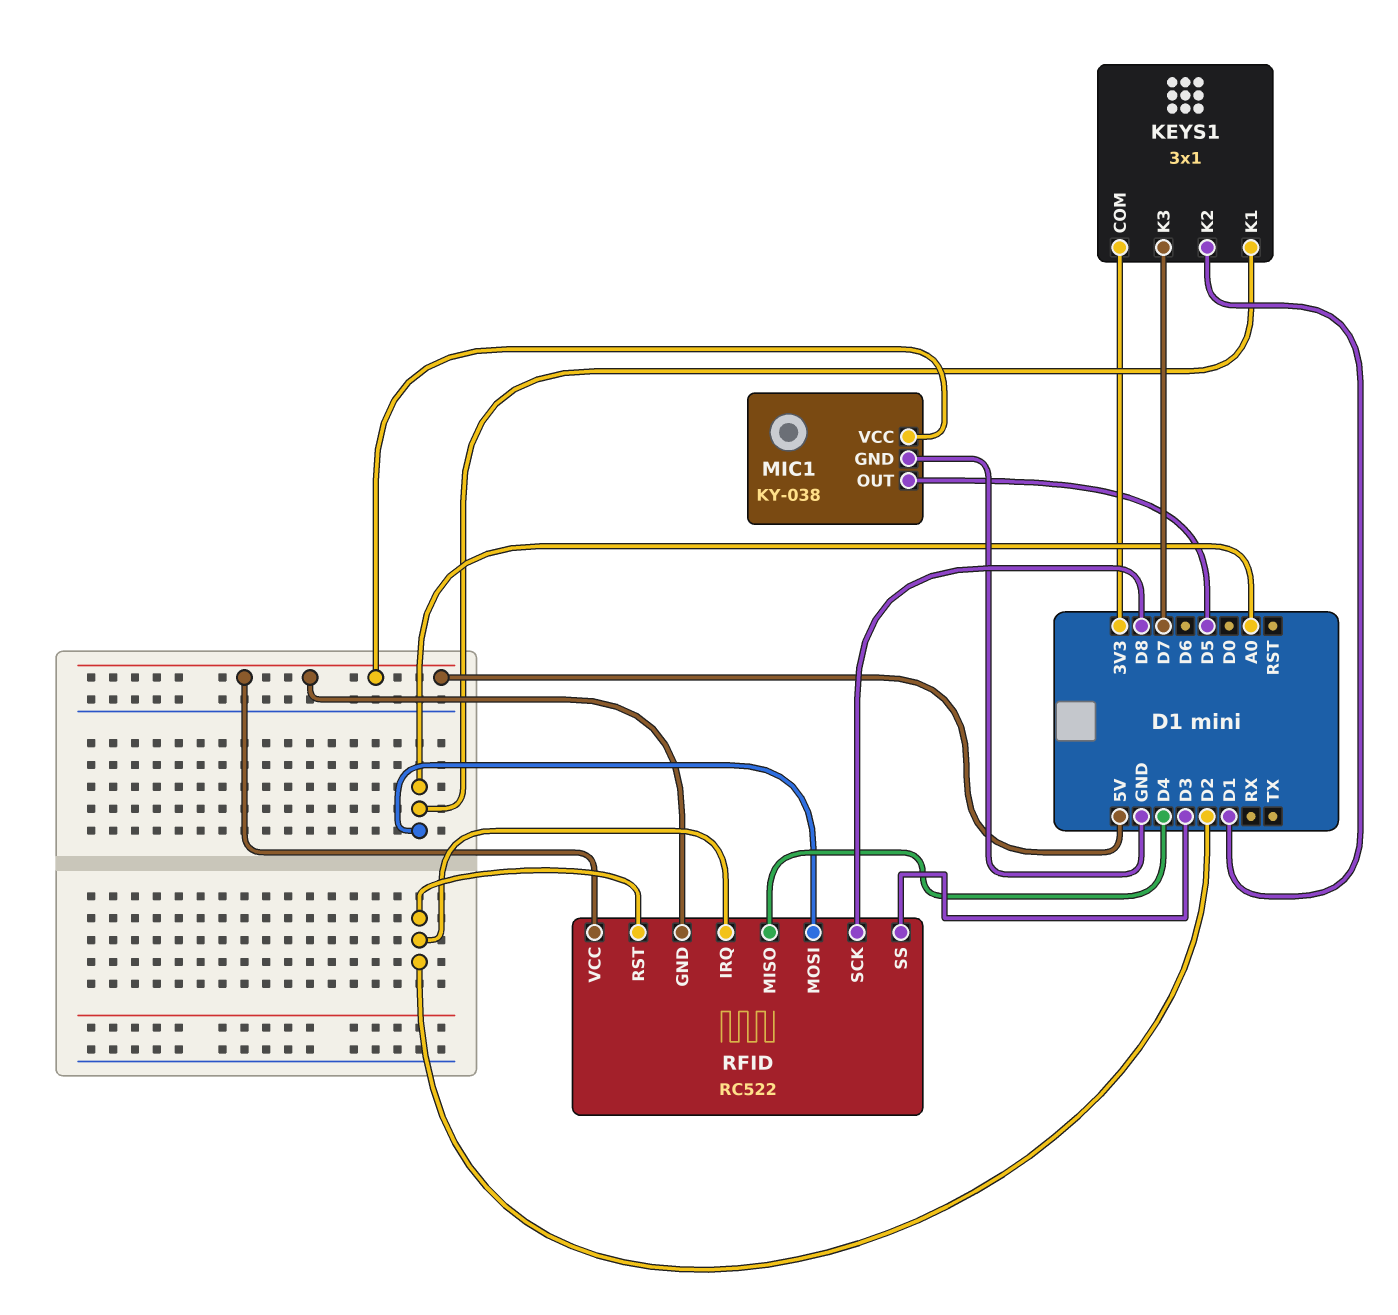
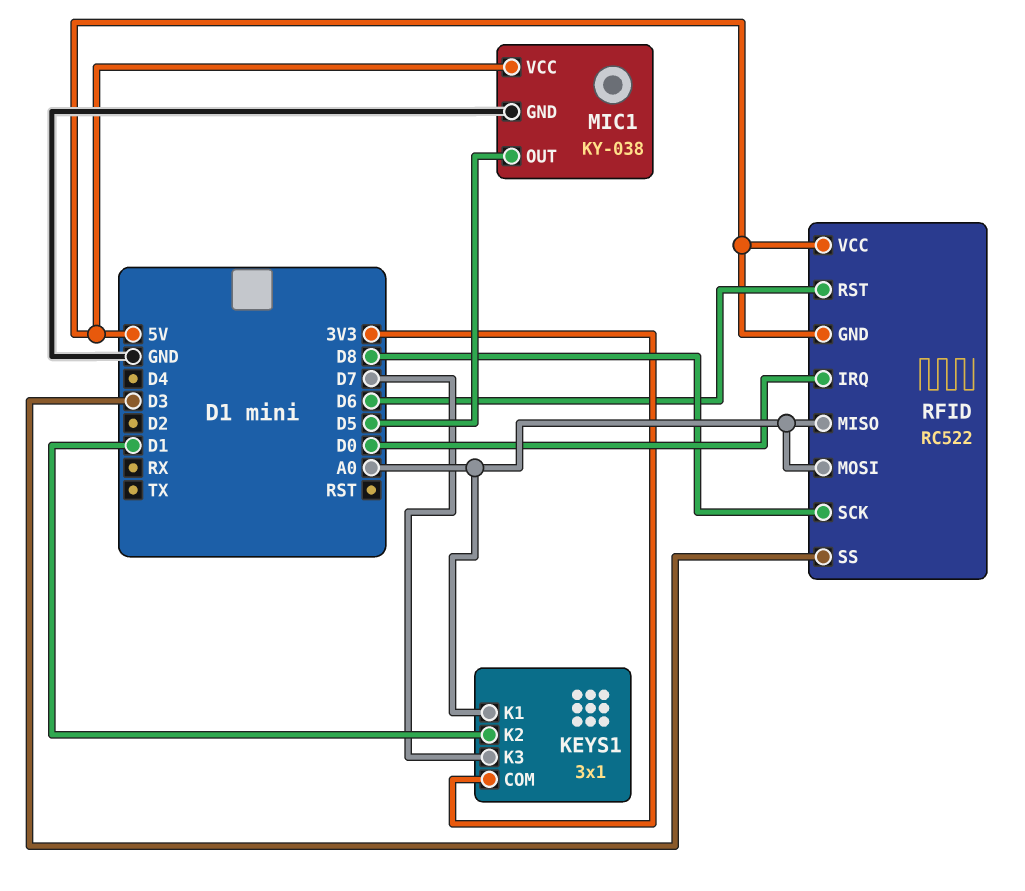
RFID pin IRQ: D2 -> D0
RFID pin MISO: D4 -> A0
RFID pin RST: D2 -> D6

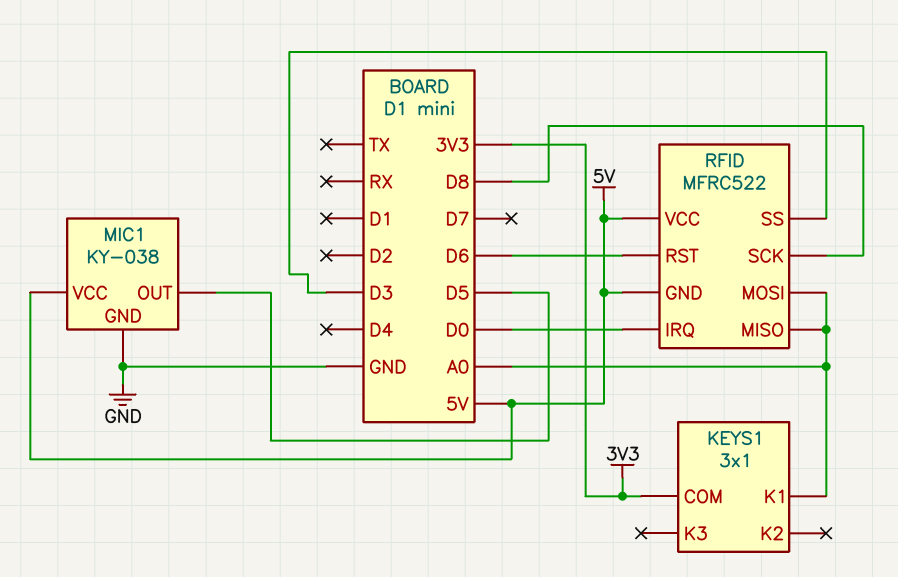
KEYS1 pin K2: D1 -> none
KEYS1 pin K3: D7 -> none
RFID: RC522 -> MFRC522

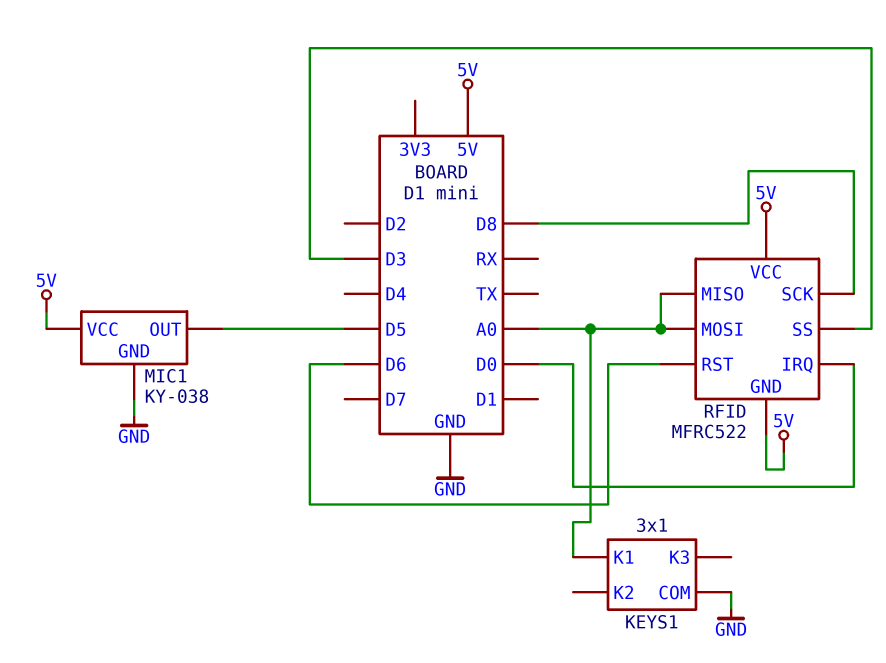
KEYS1 pin COM: 3V3 -> GND

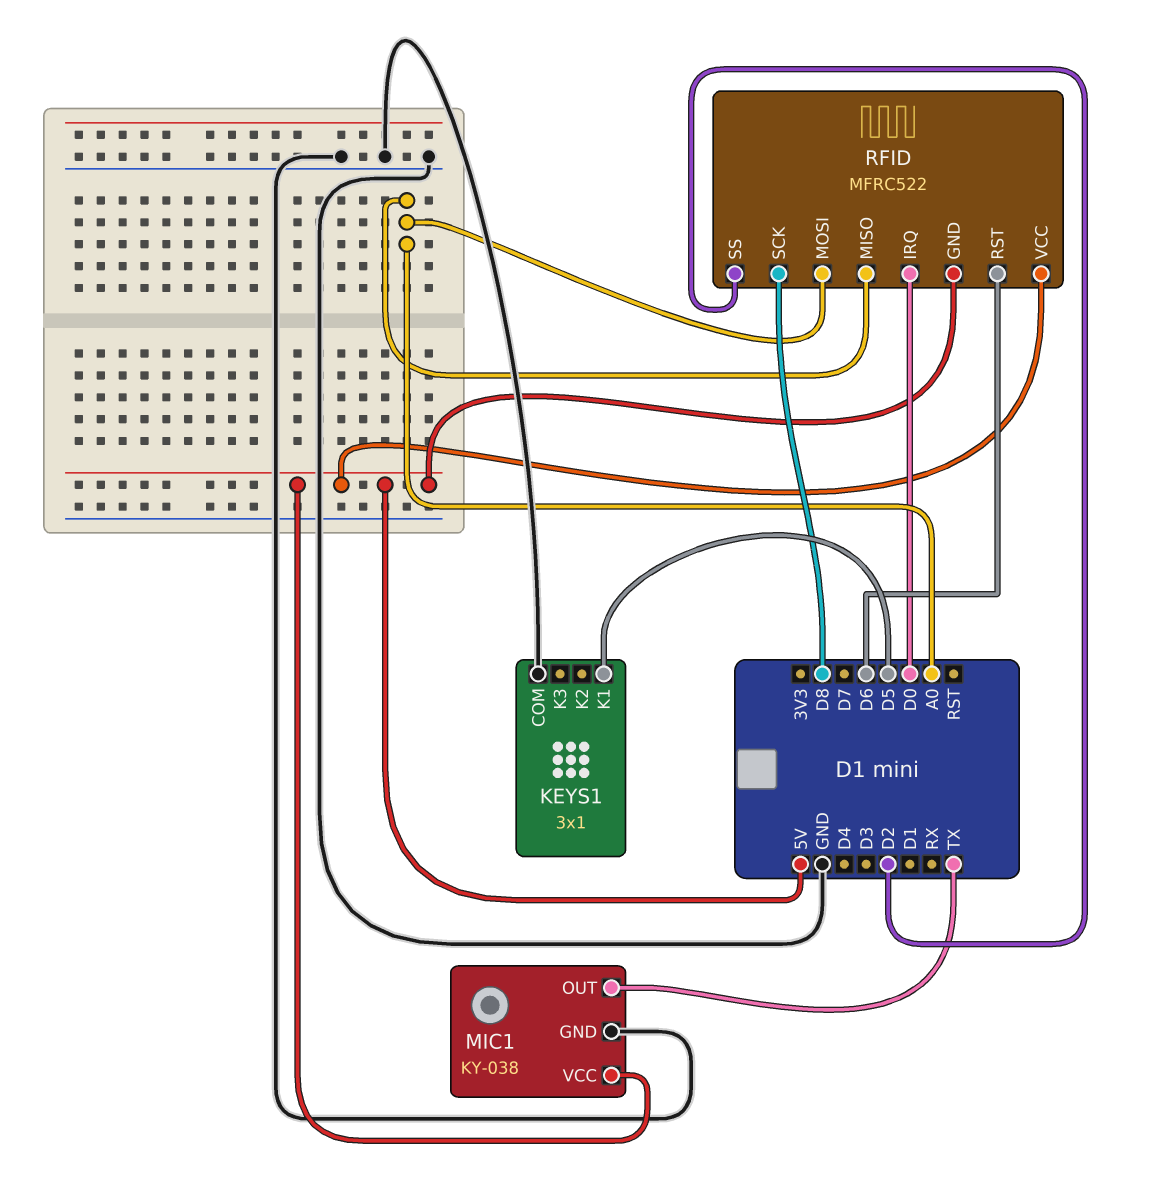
KEYS1 pin K1: A0 -> D5
MIC1 pin OUT: D5 -> TX
RFID pin SS: D3 -> D2

